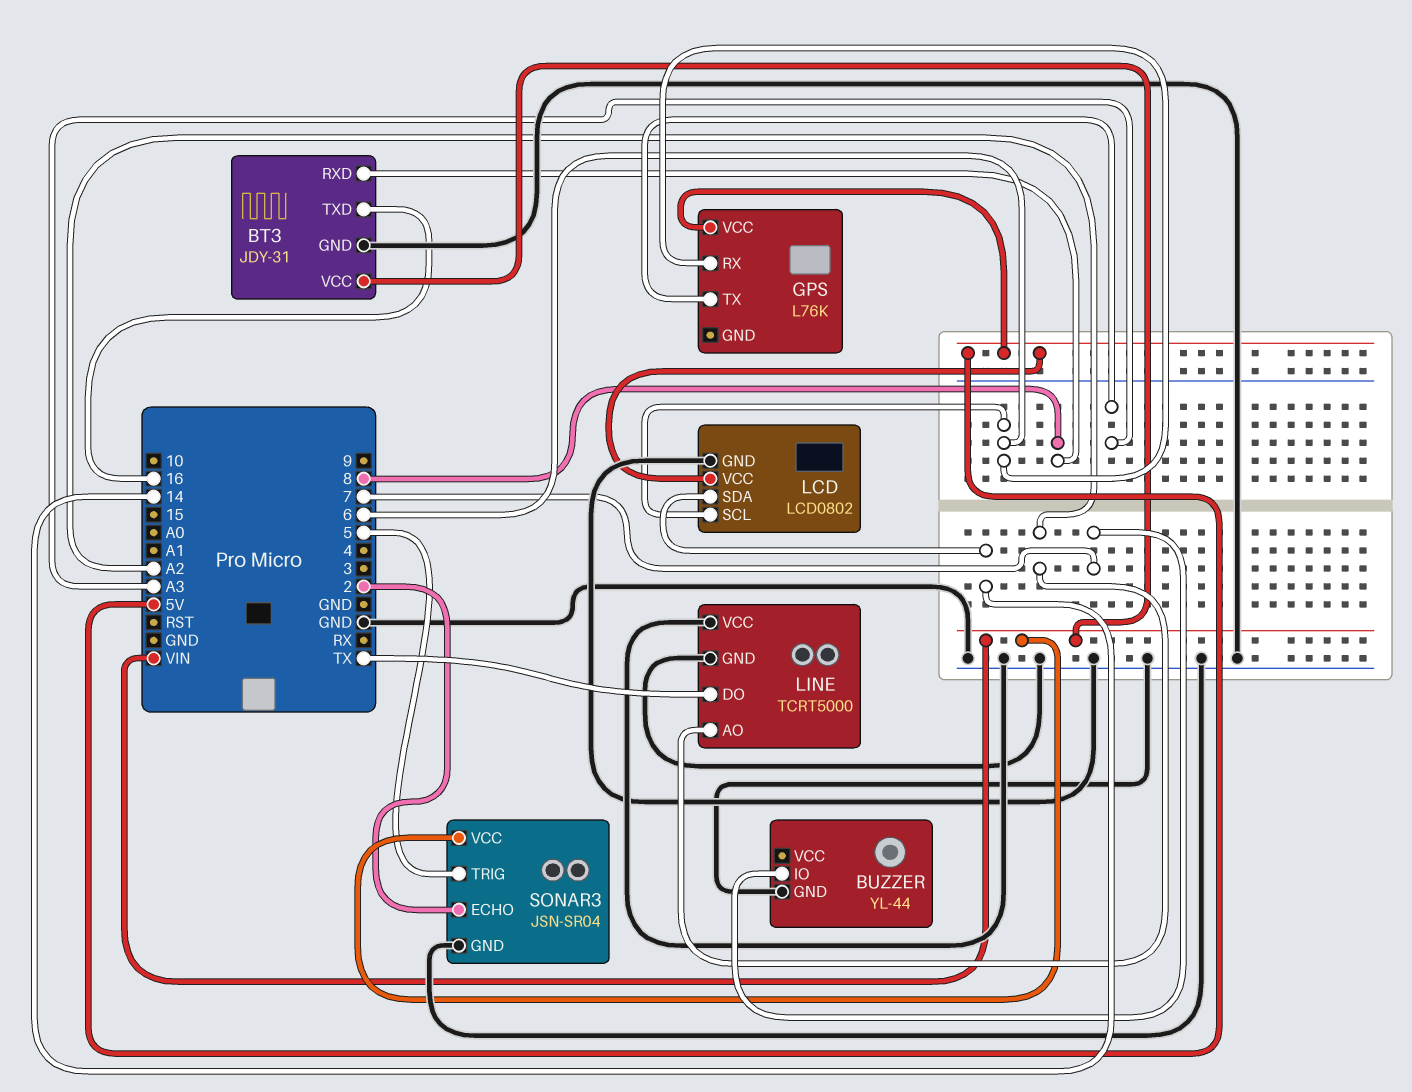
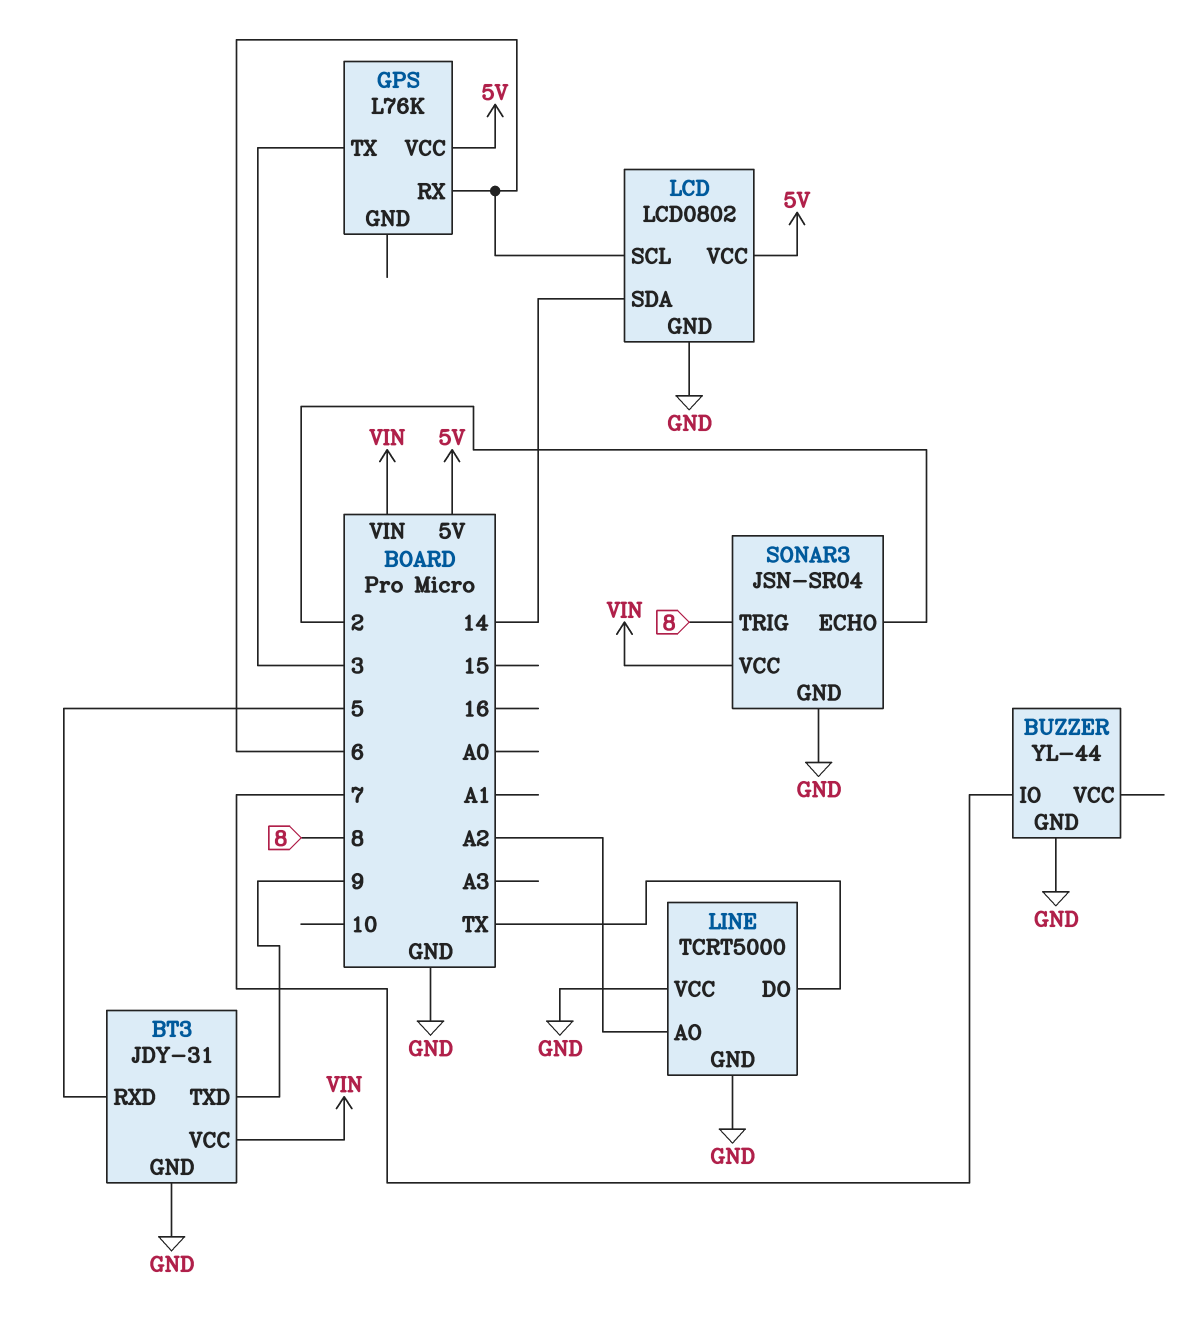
BT3 pin RXD: 8 -> 5
BT3 pin TXD: 16 -> 9
GPS pin TX: A3 -> 3
SONAR3 pin TRIG: 5 -> 8

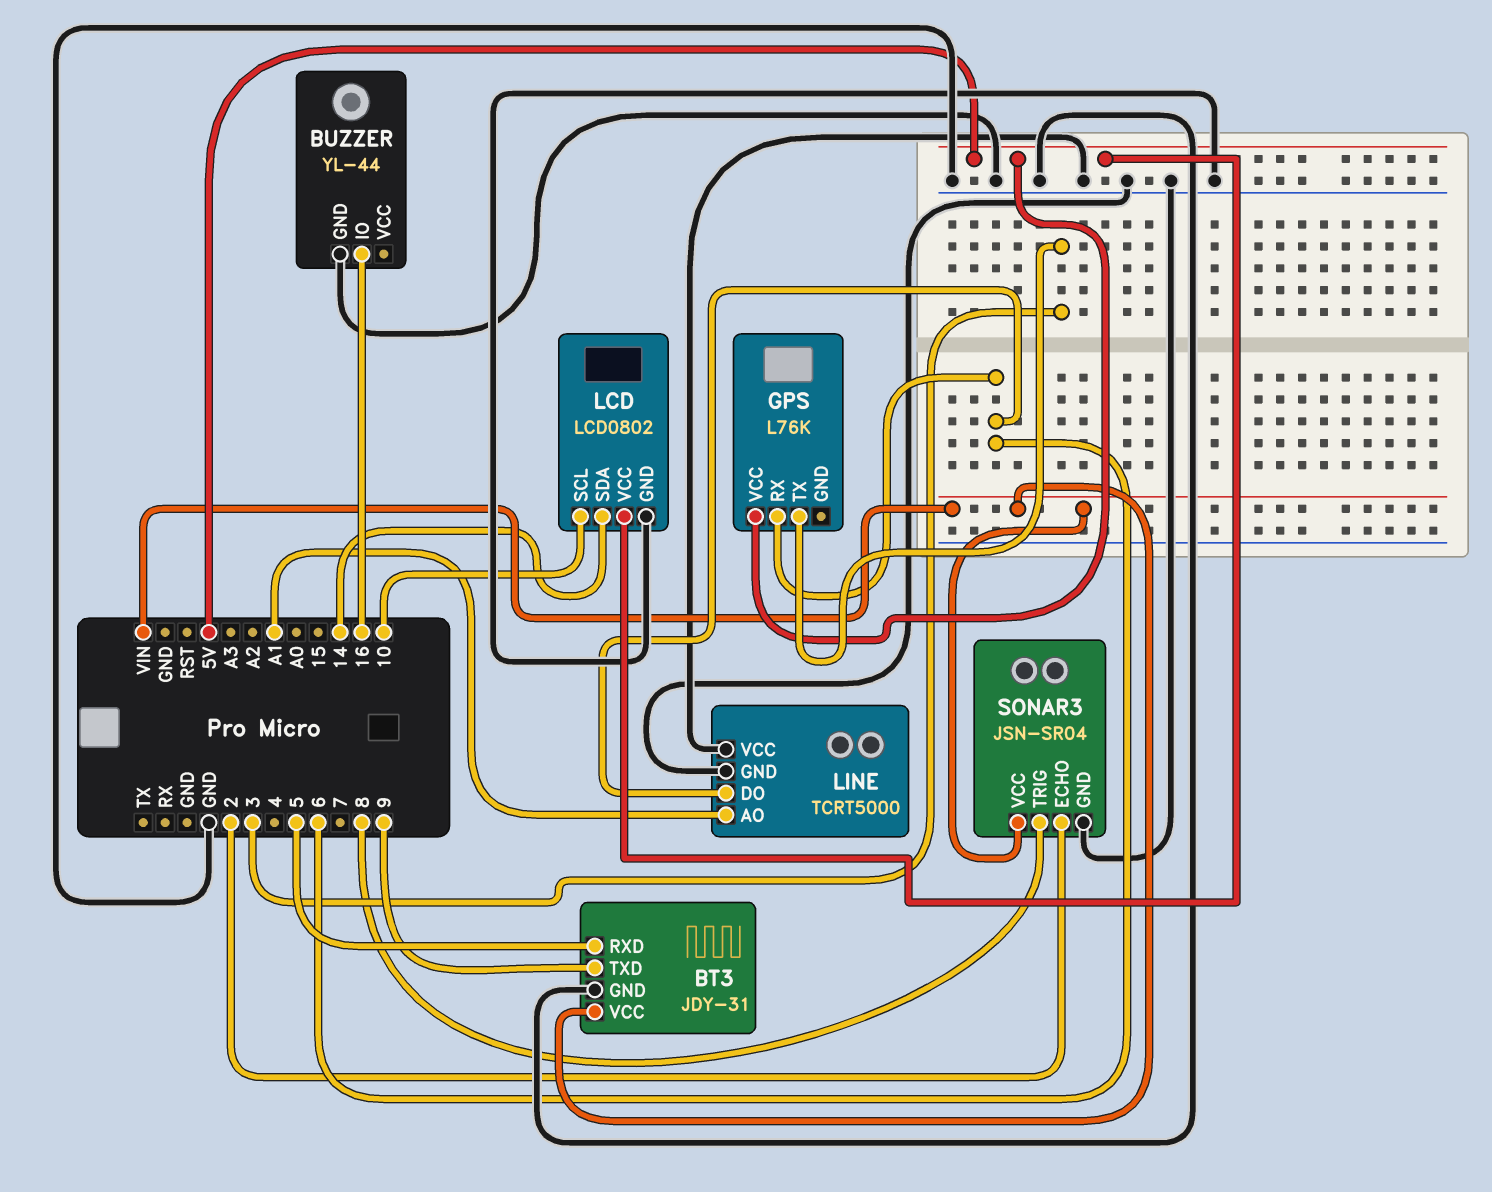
BUZZER pin IO: 7 -> 16
LCD pin SCL: 6 -> 10
LINE pin AO: A2 -> A1
LINE pin DO: TX -> 6

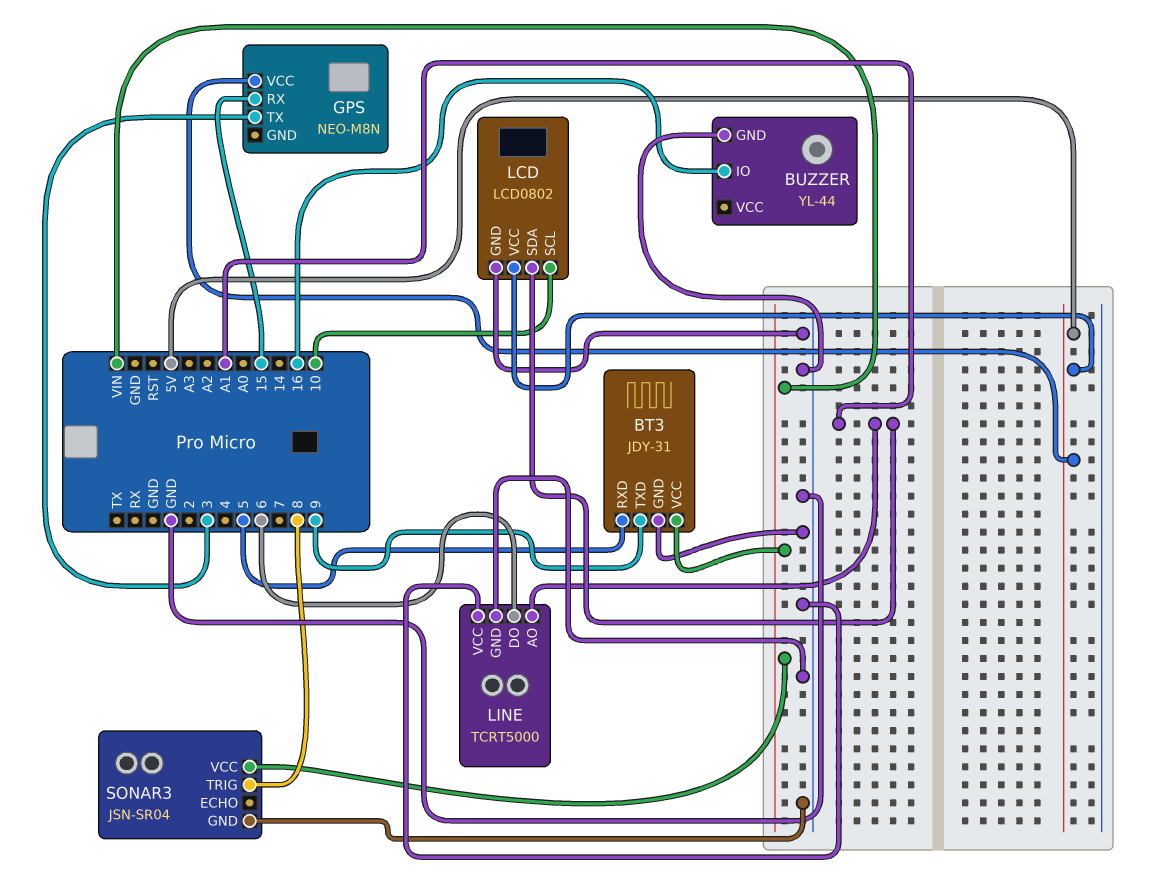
GPS: L76K -> NEO-M8N
GPS pin RX: 6 -> 15
LCD pin SDA: 14 -> A1
SONAR3 pin ECHO: 2 -> none

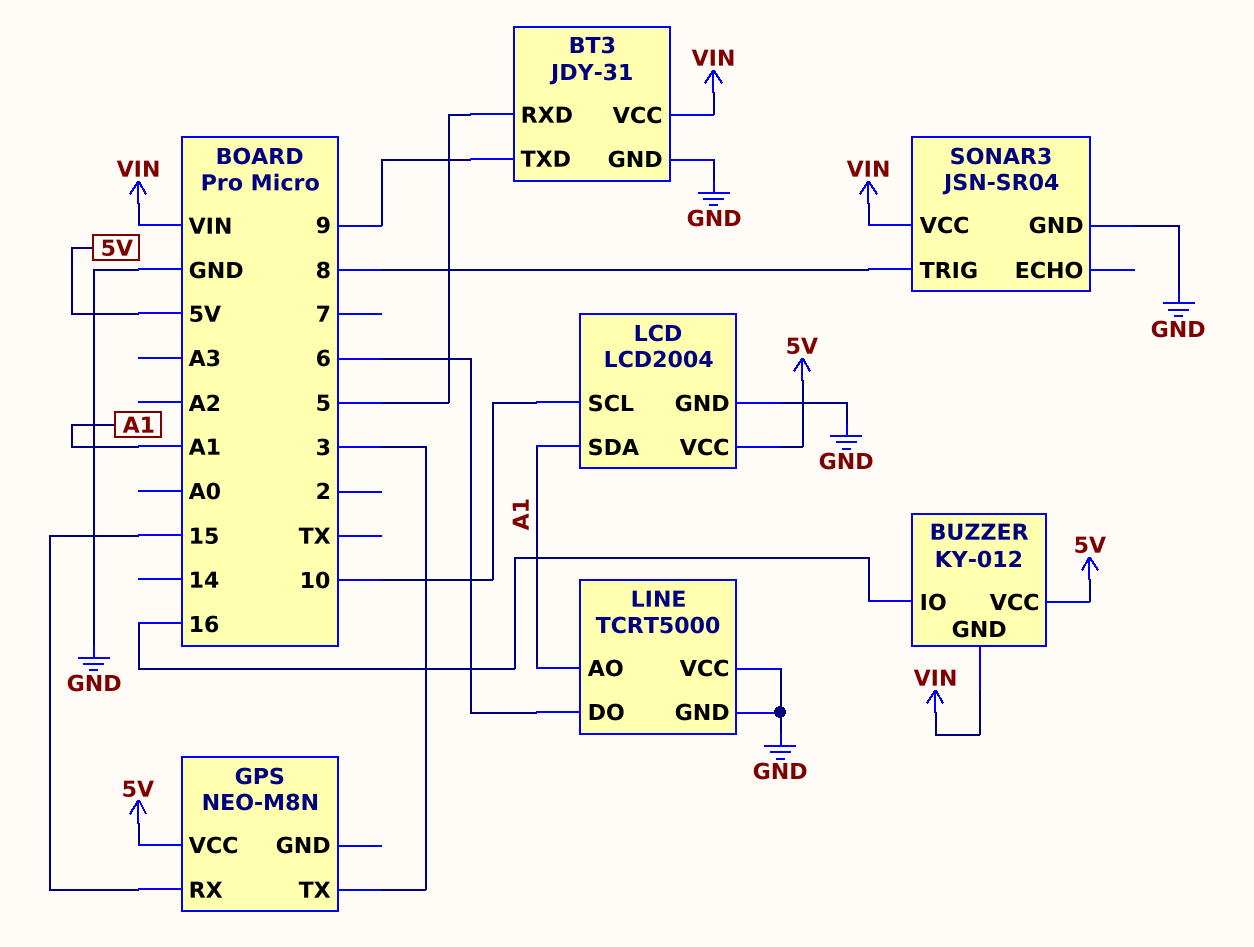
BUZZER: YL-44 -> KY-012
BUZZER pin GND: GND -> VIN
BUZZER pin VCC: none -> 5V
LCD: LCD0802 -> LCD2004

